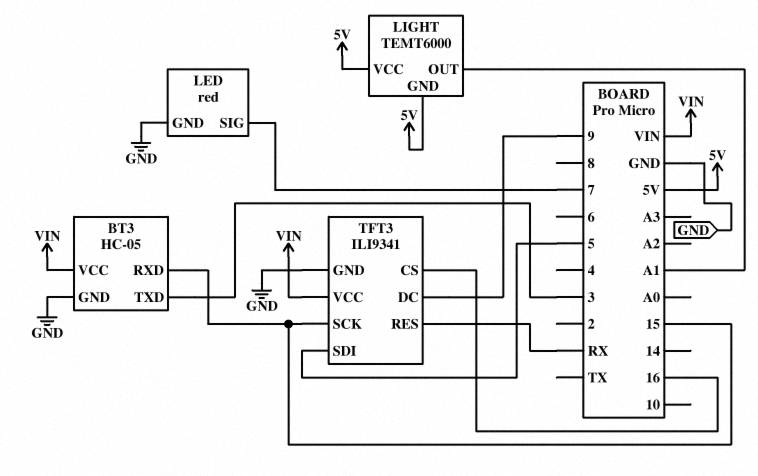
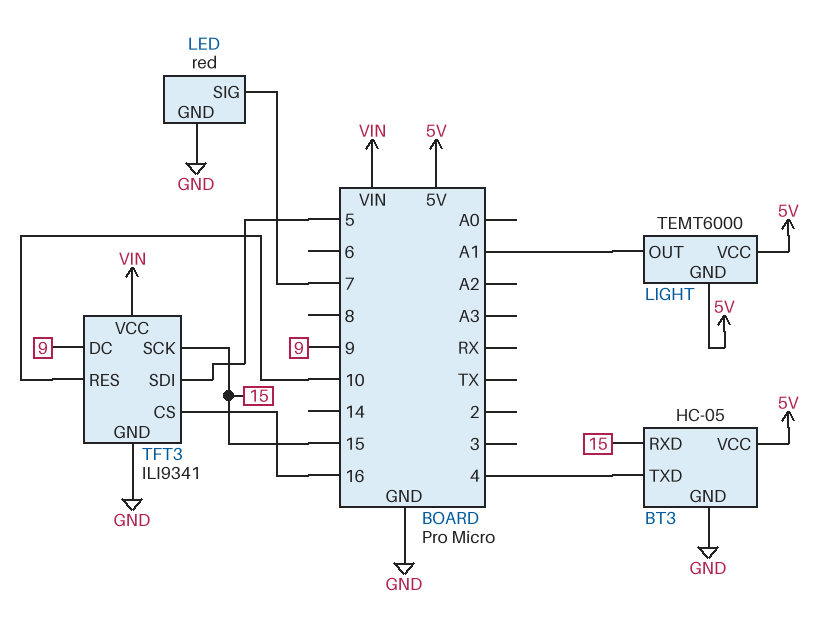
BT3 pin TXD: 3 -> 4
BT3 pin VCC: VIN -> 5V
TFT3 pin RES: RX -> 10

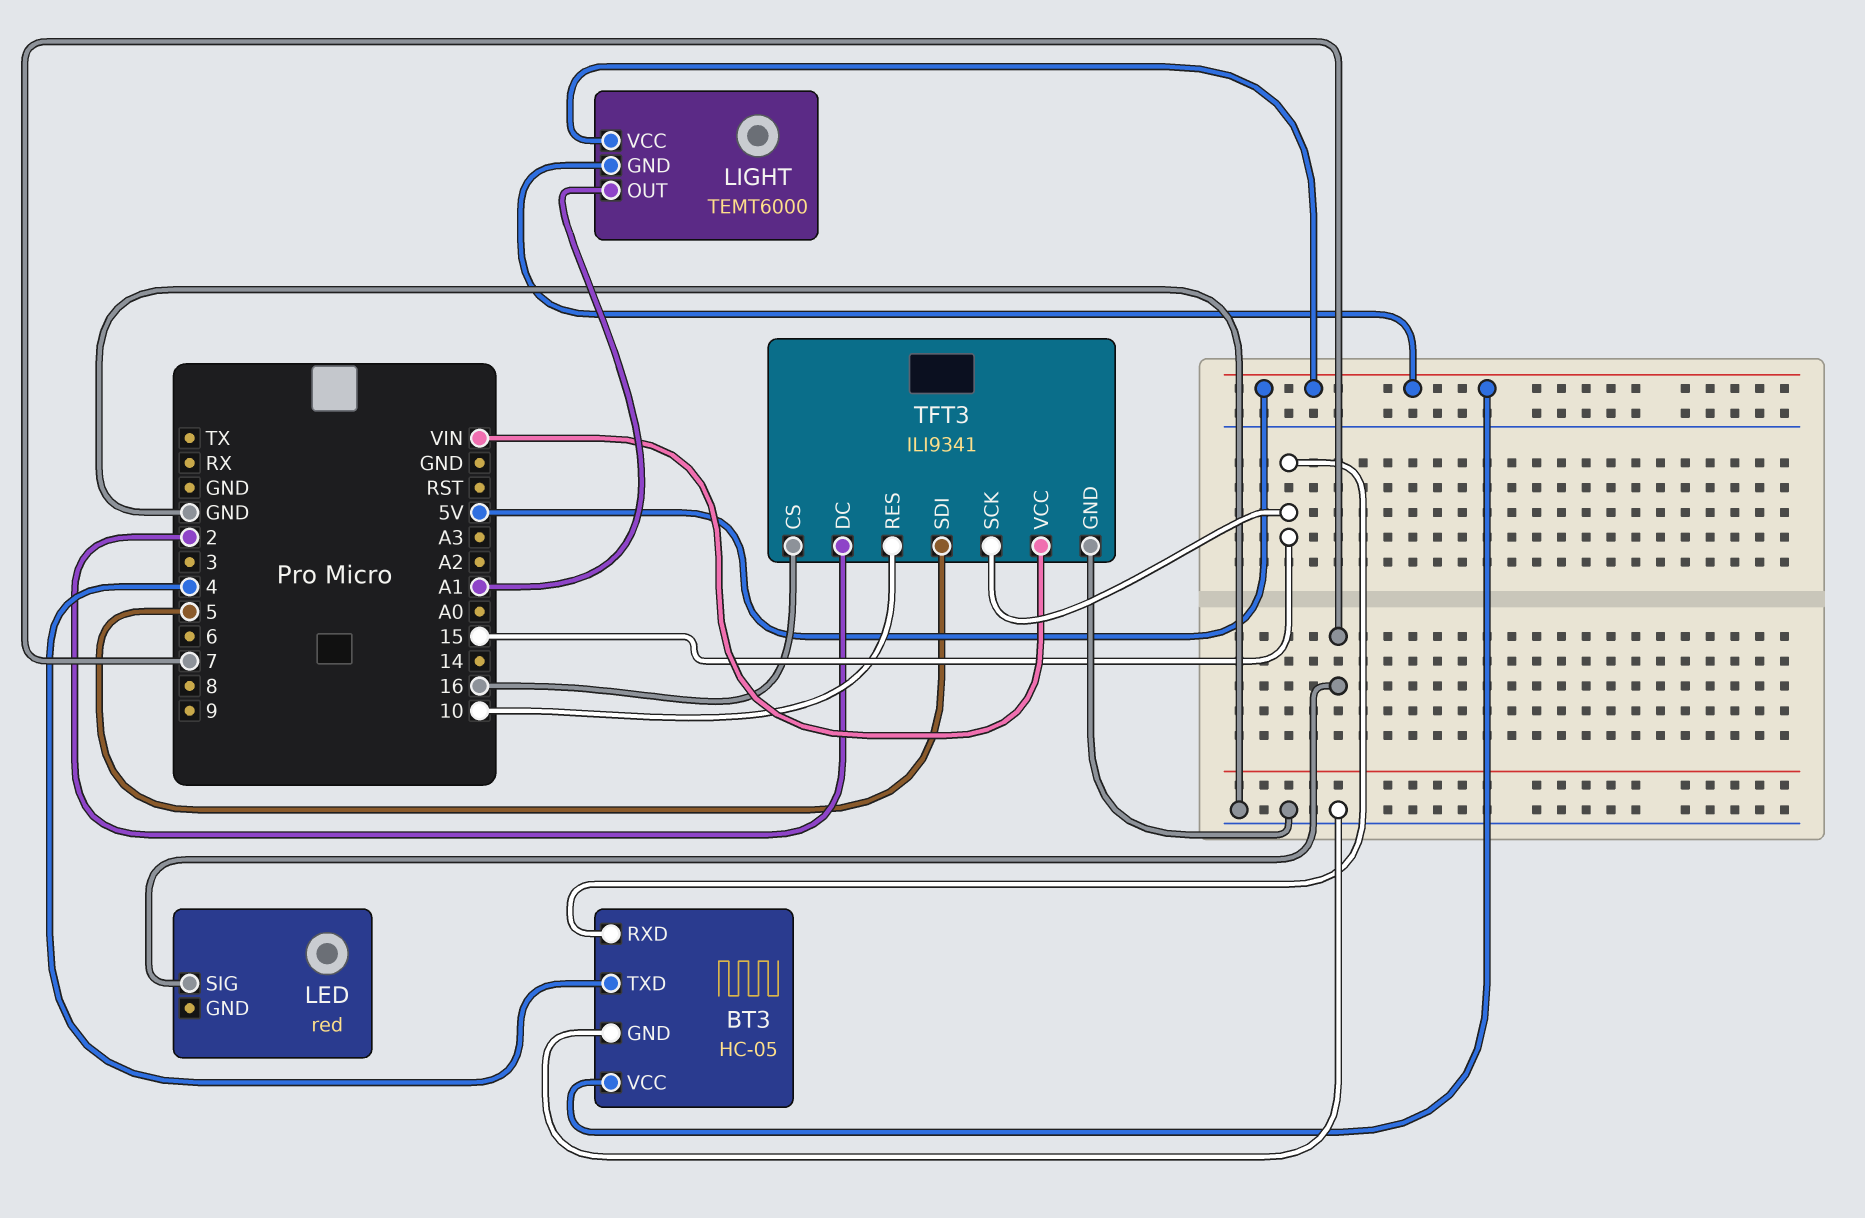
LED pin GND: GND -> none
TFT3 pin DC: 9 -> 2

